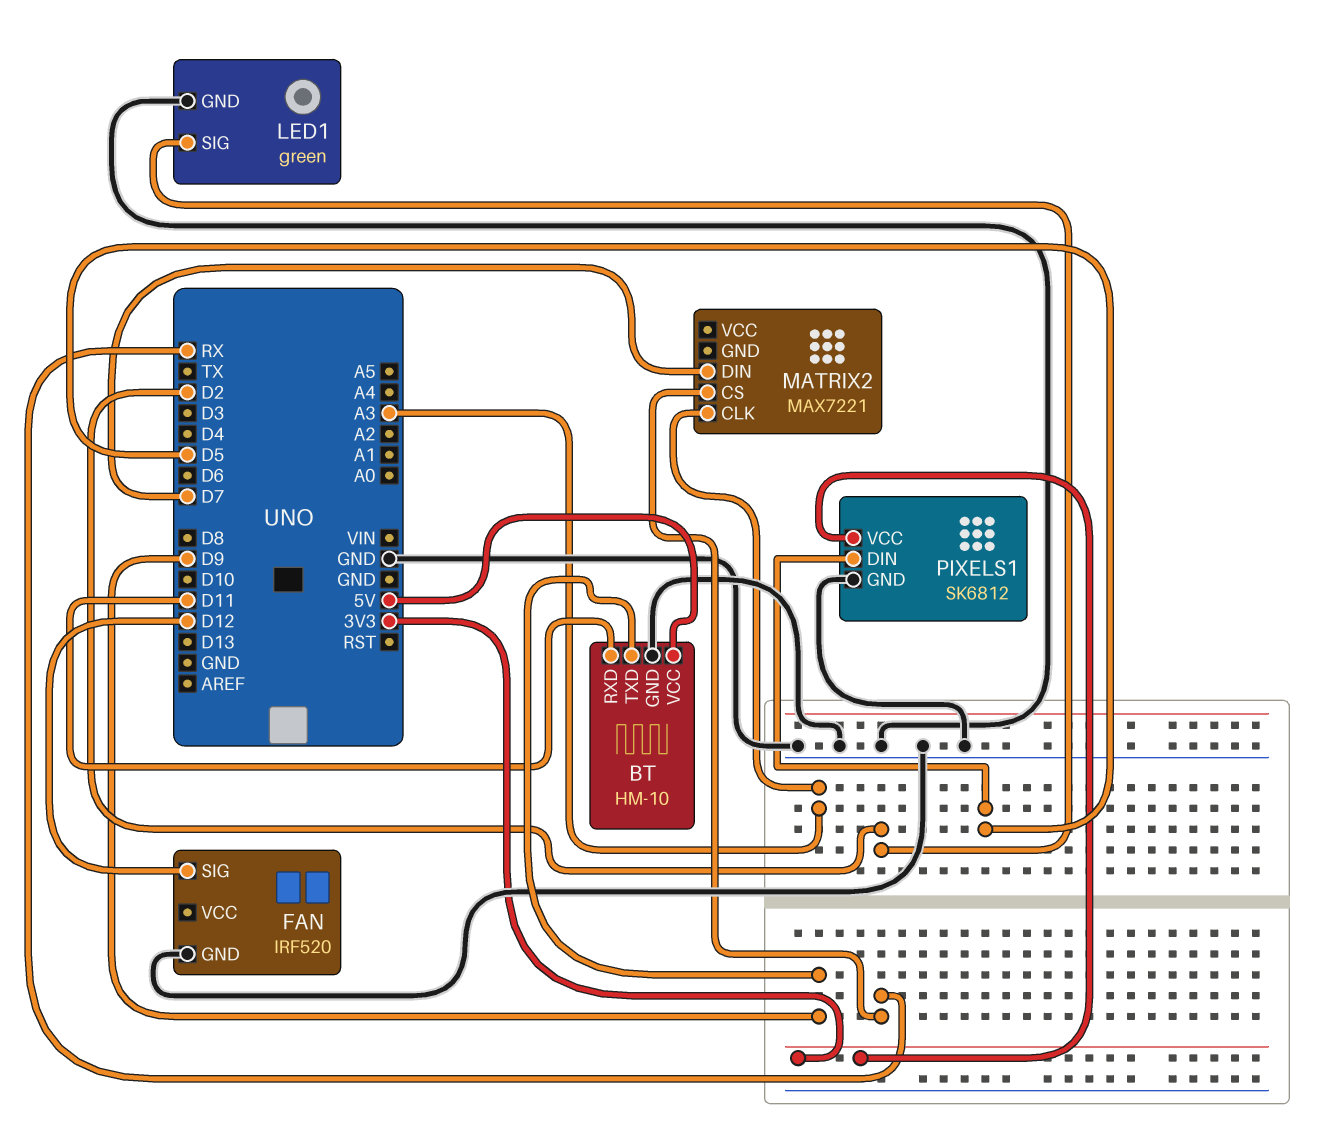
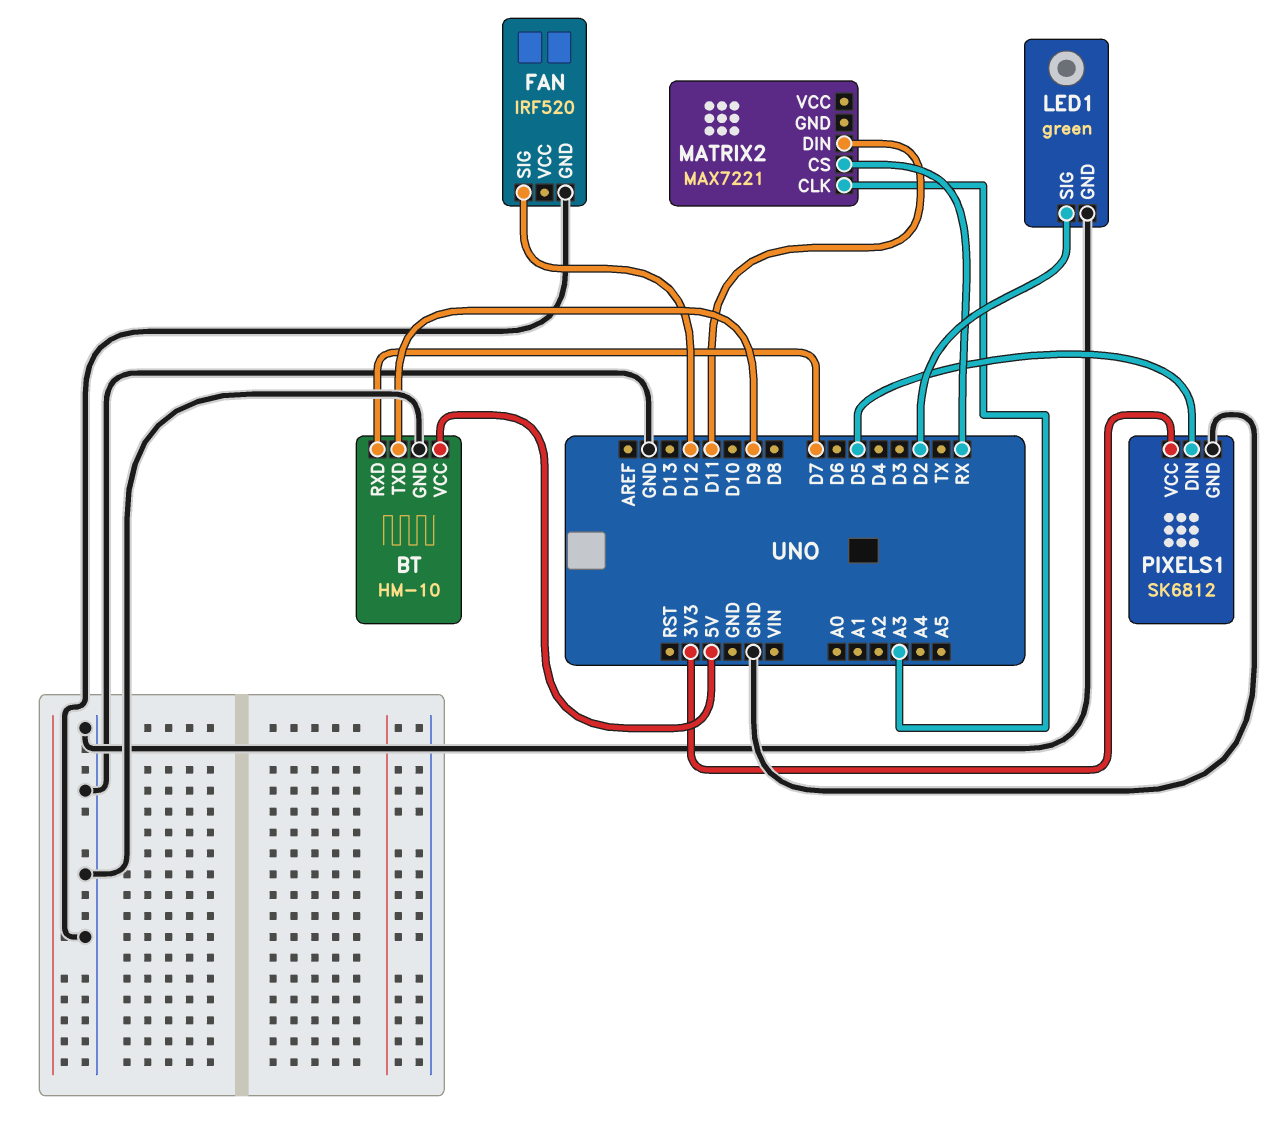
BT pin RXD: D11 -> D7
MATRIX2 pin DIN: D7 -> D11

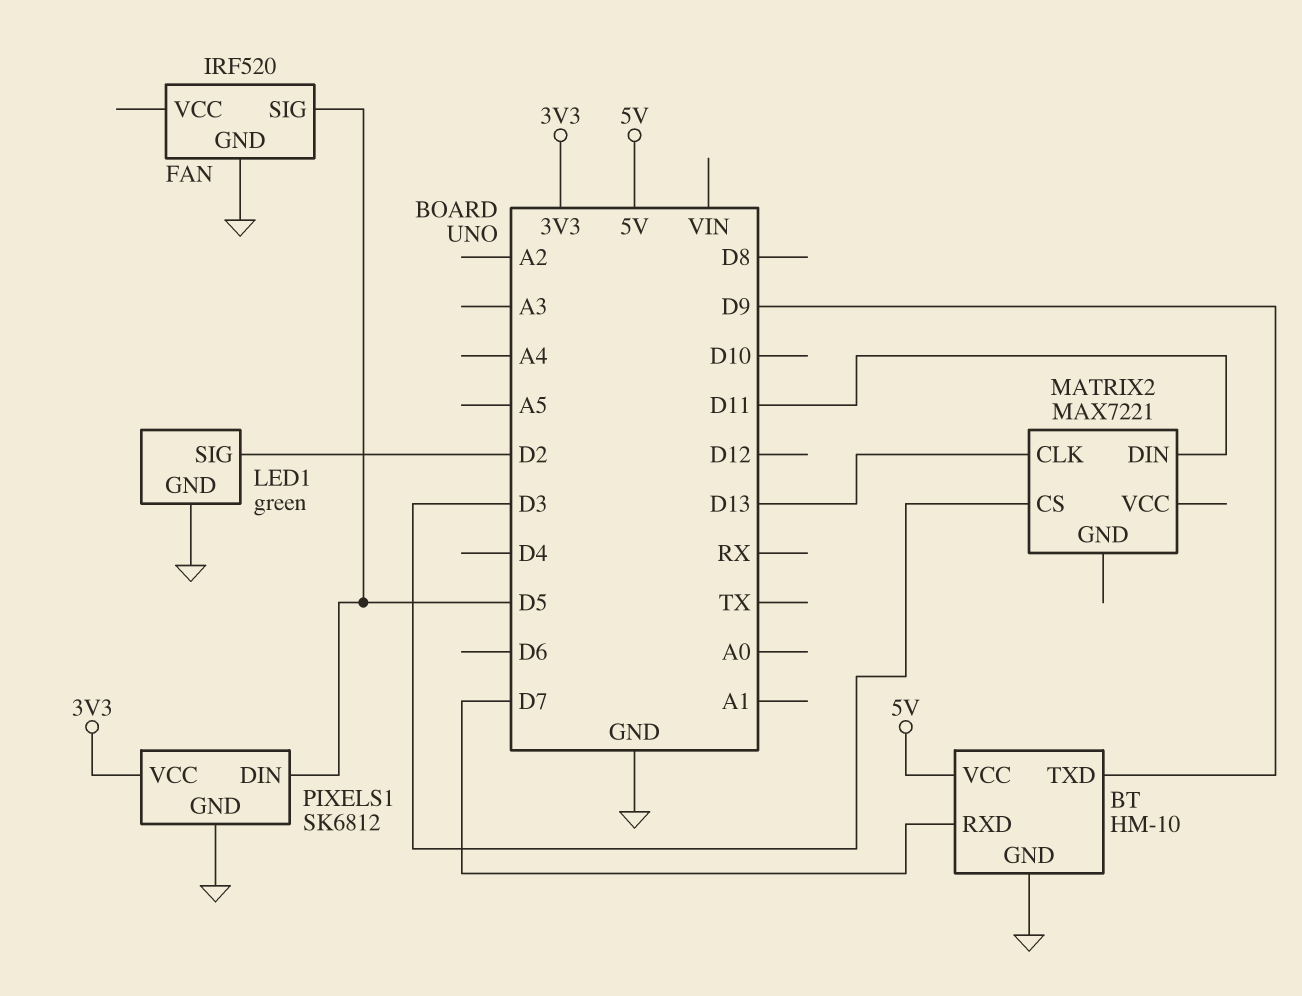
FAN pin SIG: D12 -> D5
MATRIX2 pin CLK: A3 -> D13
MATRIX2 pin CS: RX -> D3

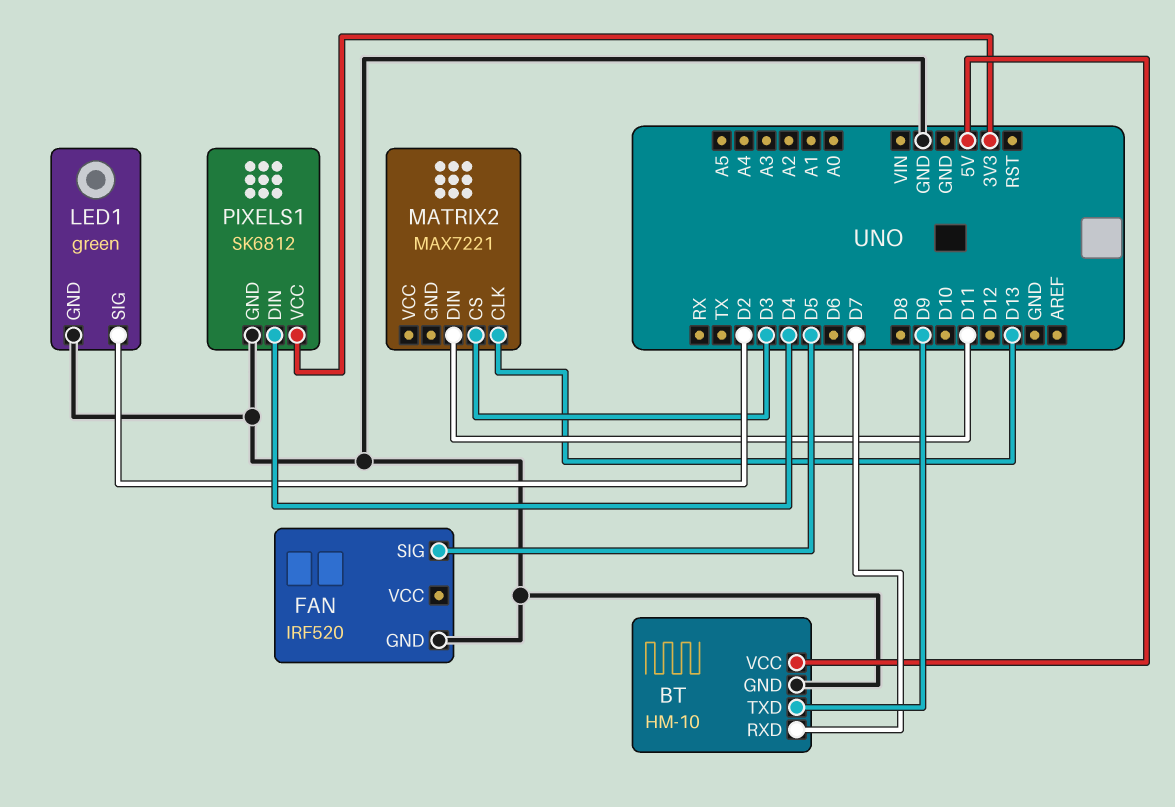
PIXELS1 pin DIN: D5 -> D4

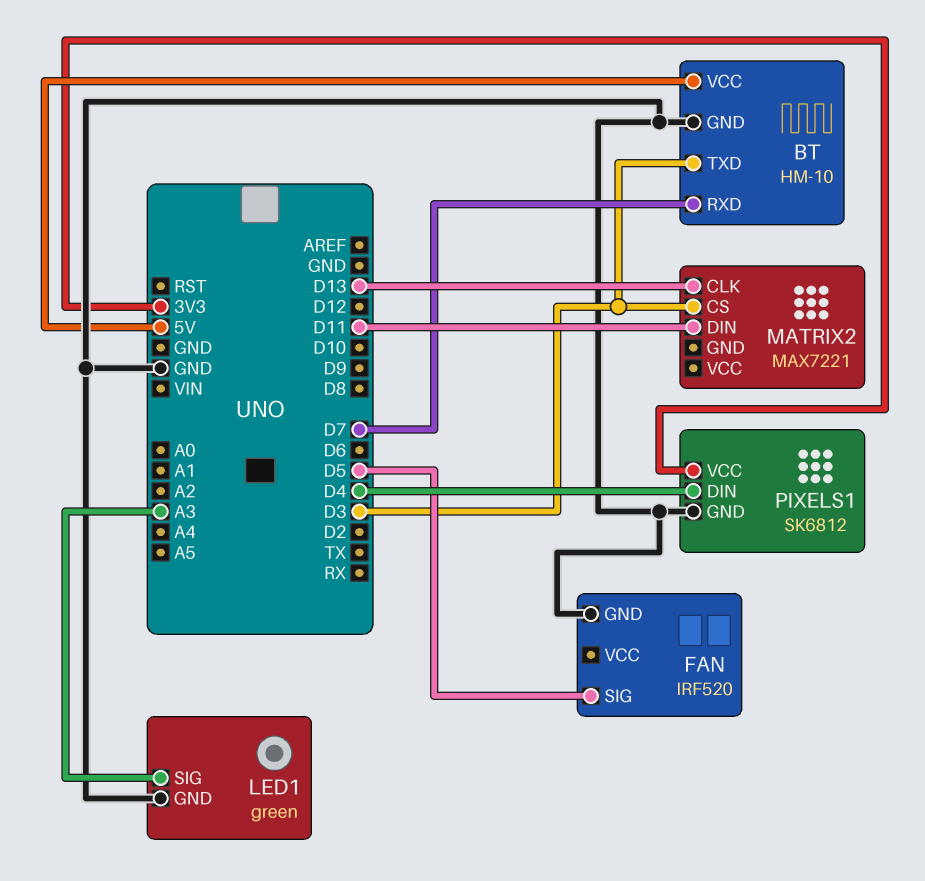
BT pin TXD: D9 -> D3
LED1 pin SIG: D2 -> A3

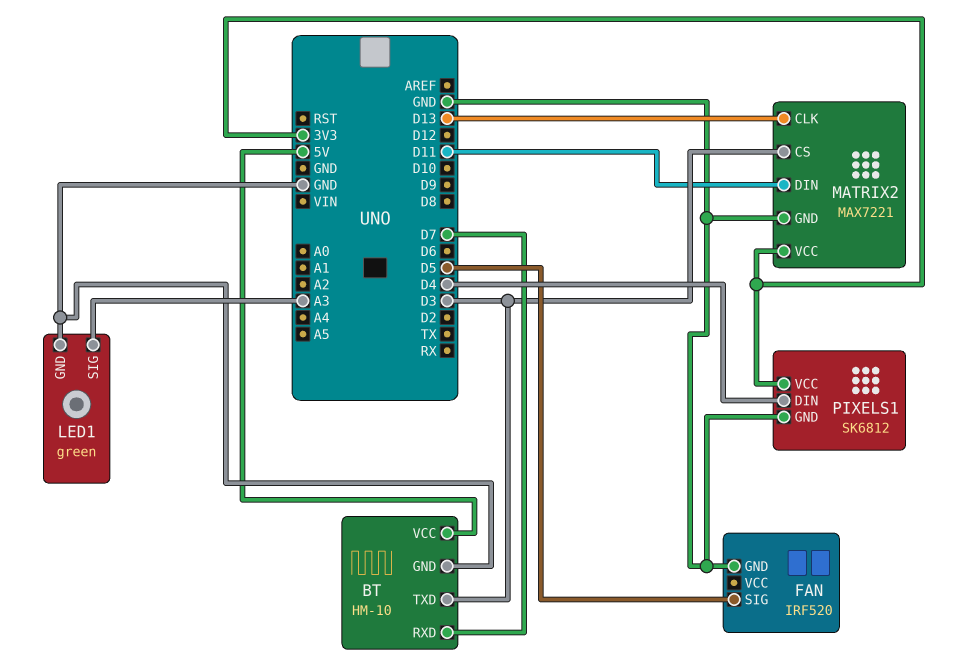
MATRIX2 pin GND: none -> GND
MATRIX2 pin VCC: none -> 3V3

